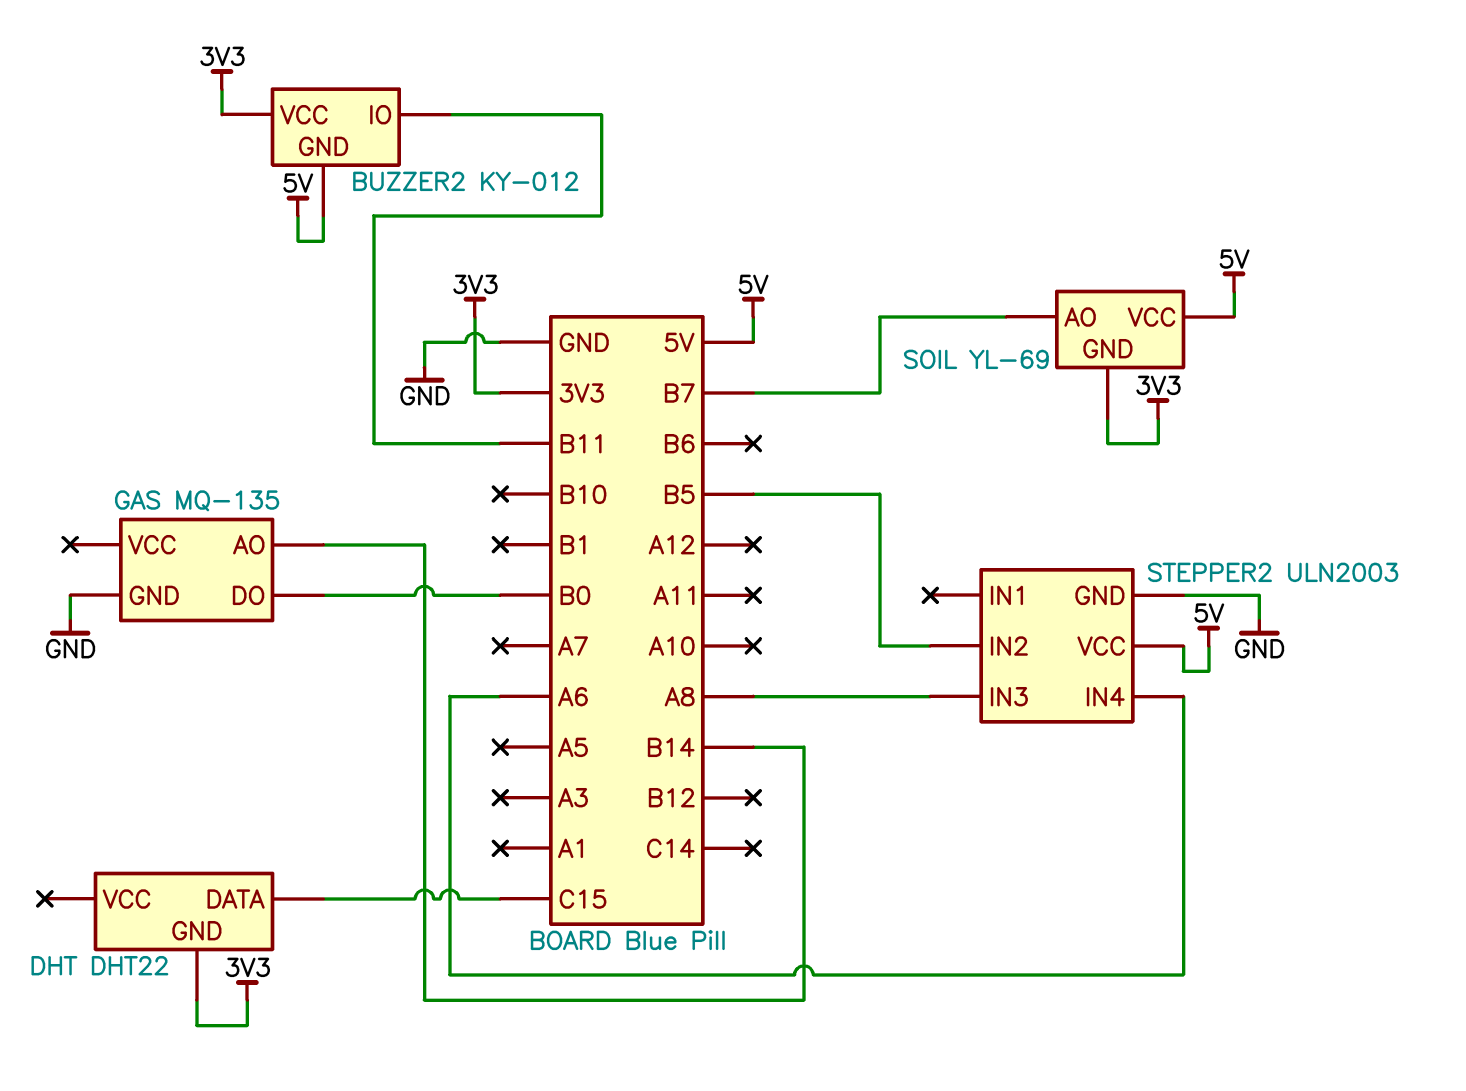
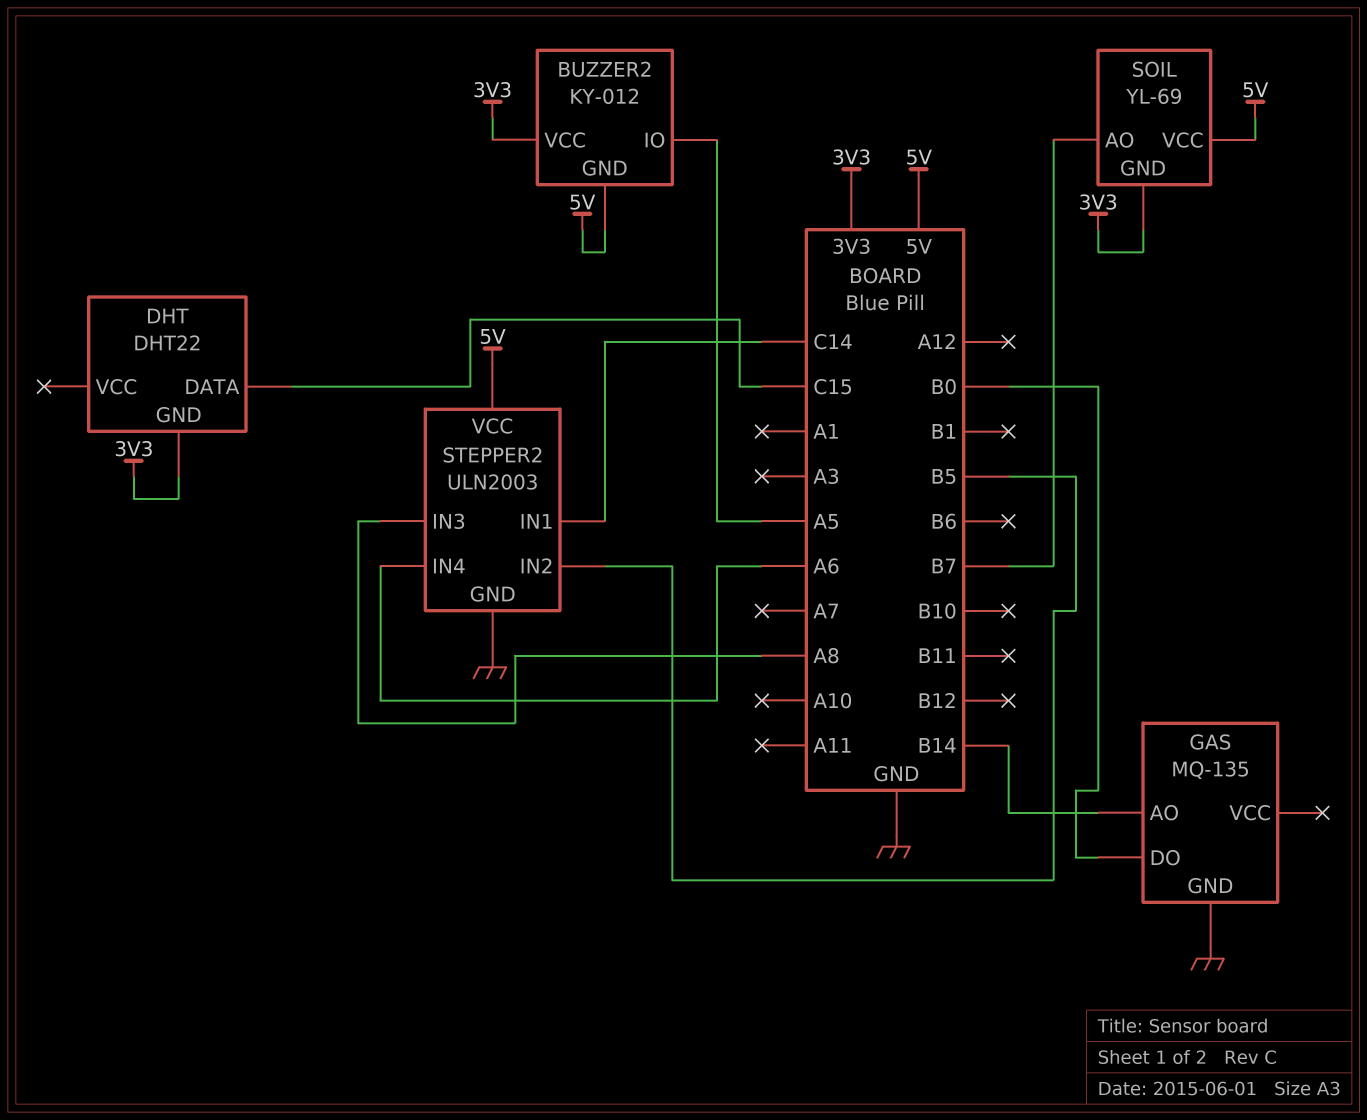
BUZZER2 pin IO: B11 -> A5
STEPPER2 pin IN1: none -> C14

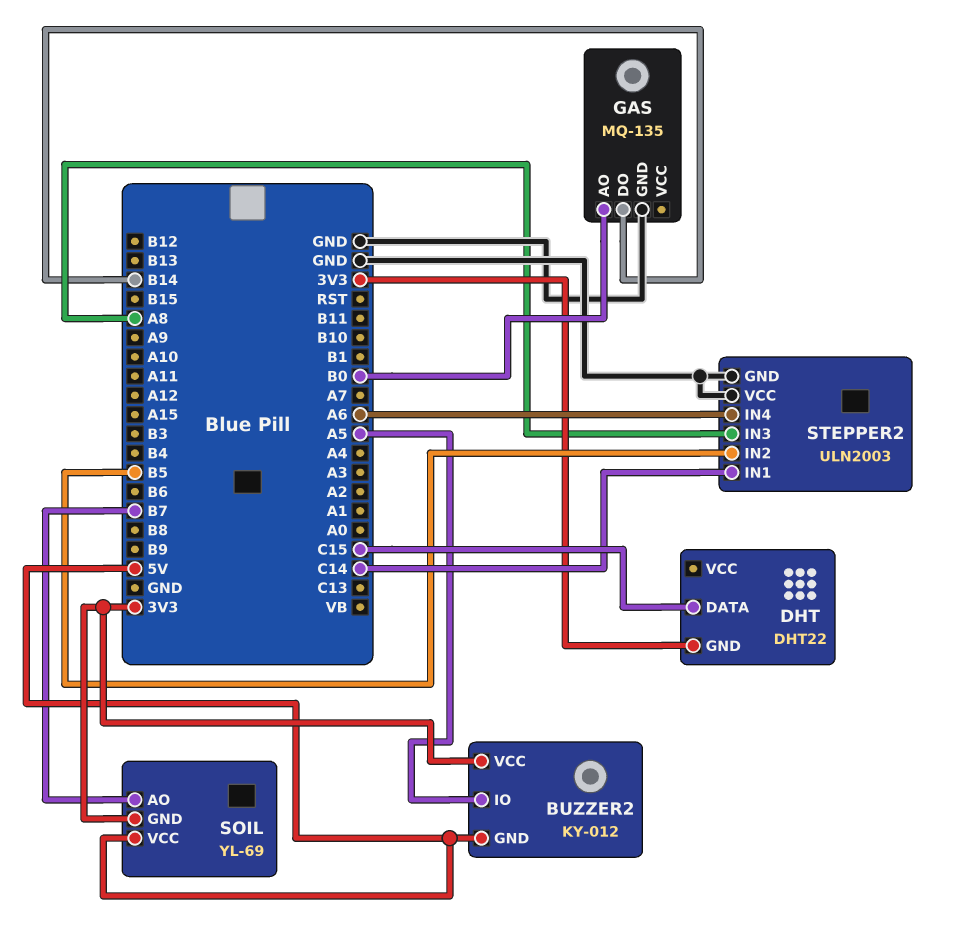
GAS pin AO: B14 -> B0
GAS pin DO: B0 -> B14
STEPPER2 pin VCC: 5V -> GND

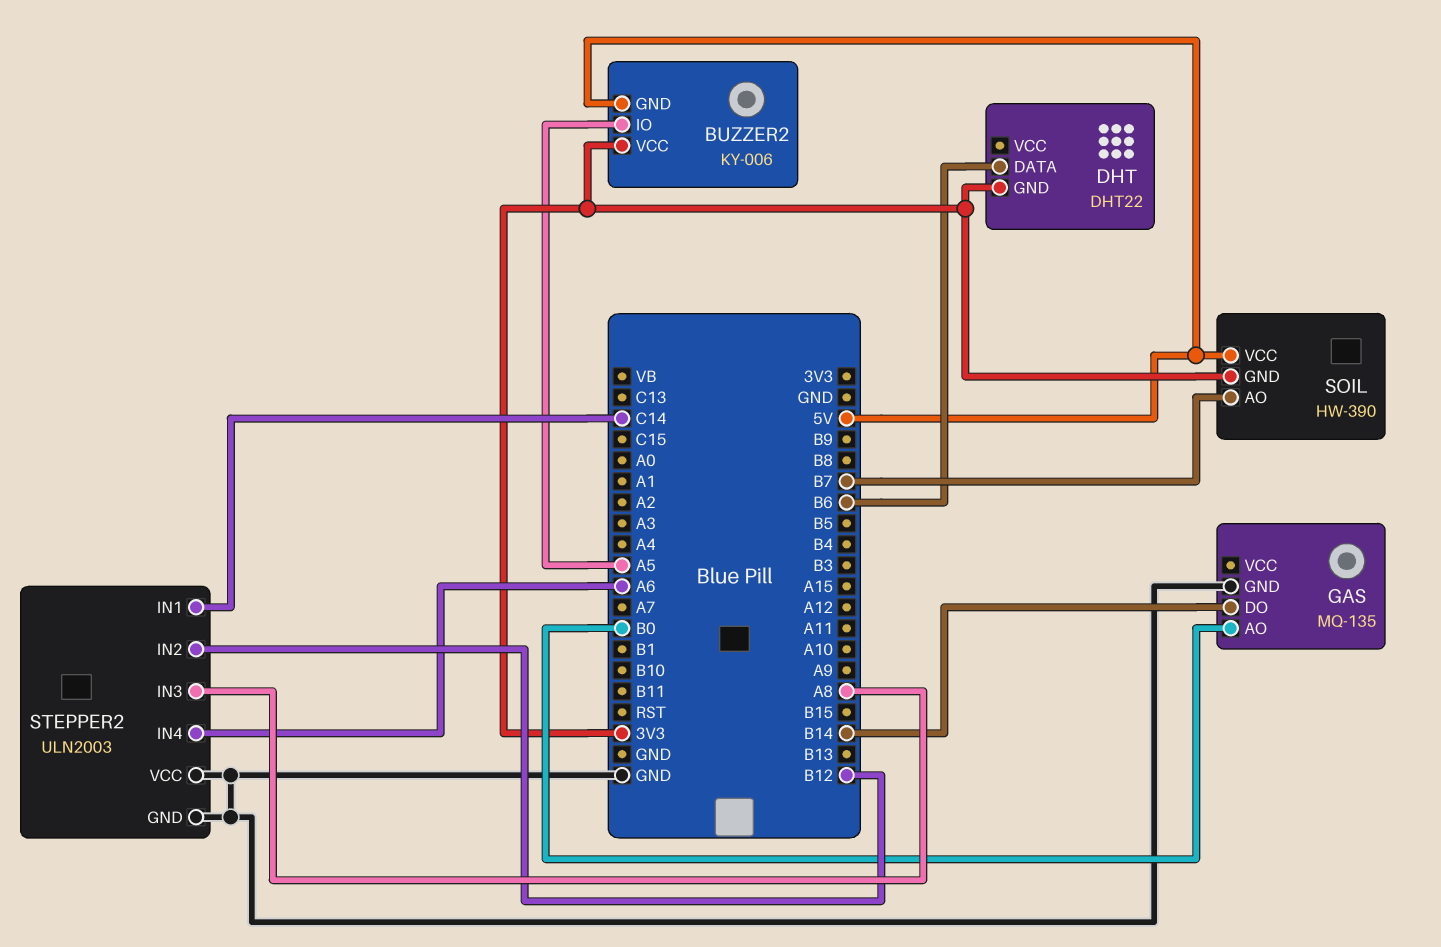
BUZZER2: KY-012 -> KY-006
DHT pin DATA: C15 -> B6
SOIL: YL-69 -> HW-390
STEPPER2 pin IN2: B5 -> B12

